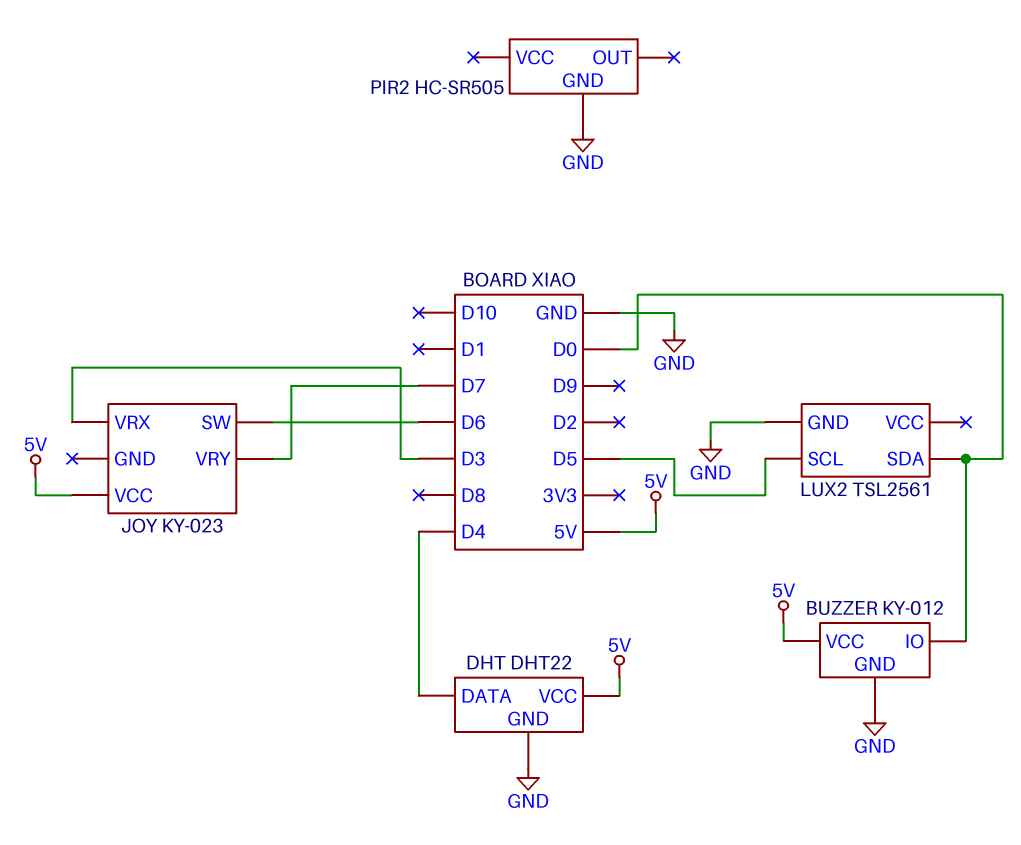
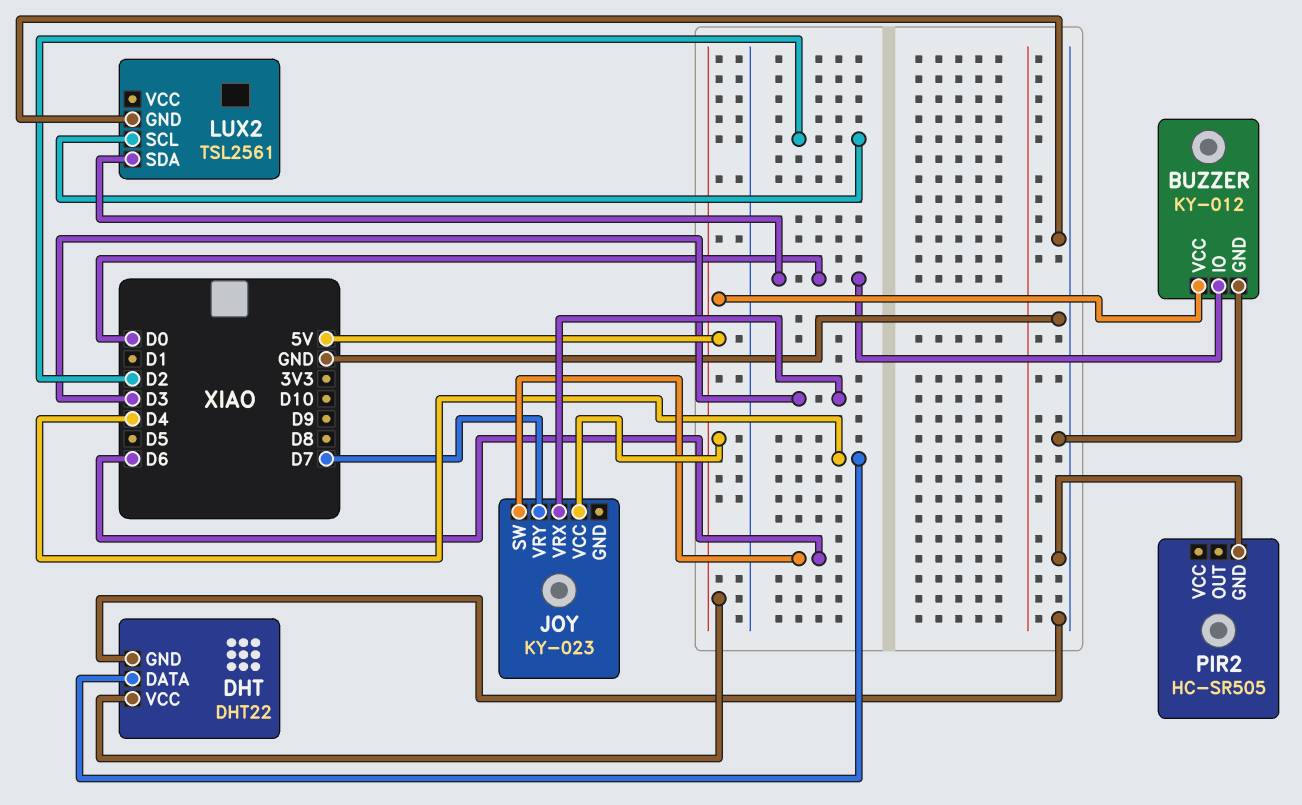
LUX2 pin SCL: D5 -> D2

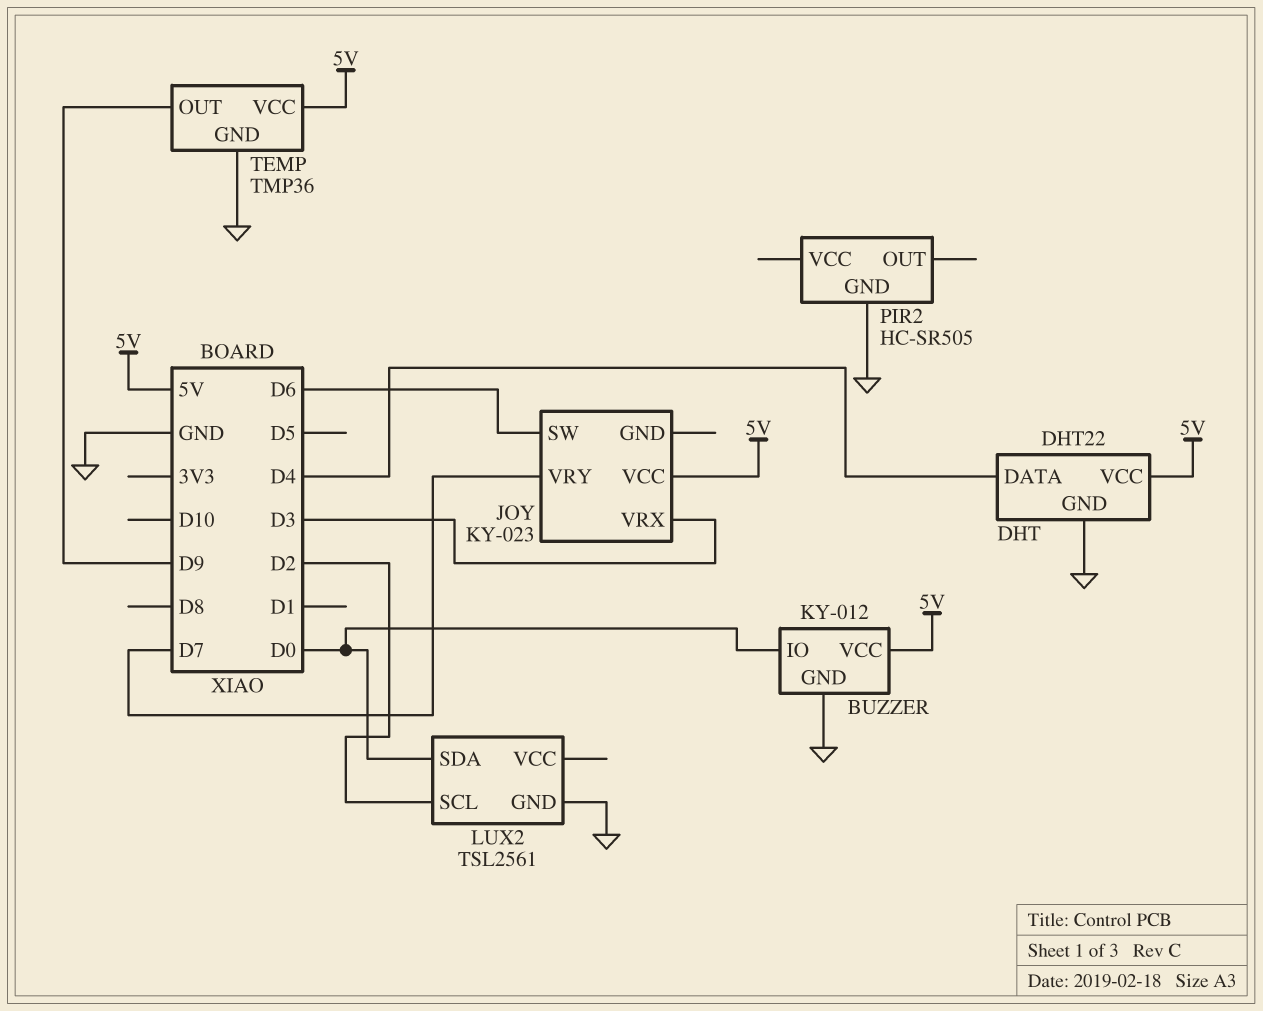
TEMP: none -> TMP36
TEMP pin GND: none -> GND
TEMP pin OUT: none -> D9
TEMP pin VCC: none -> 5V

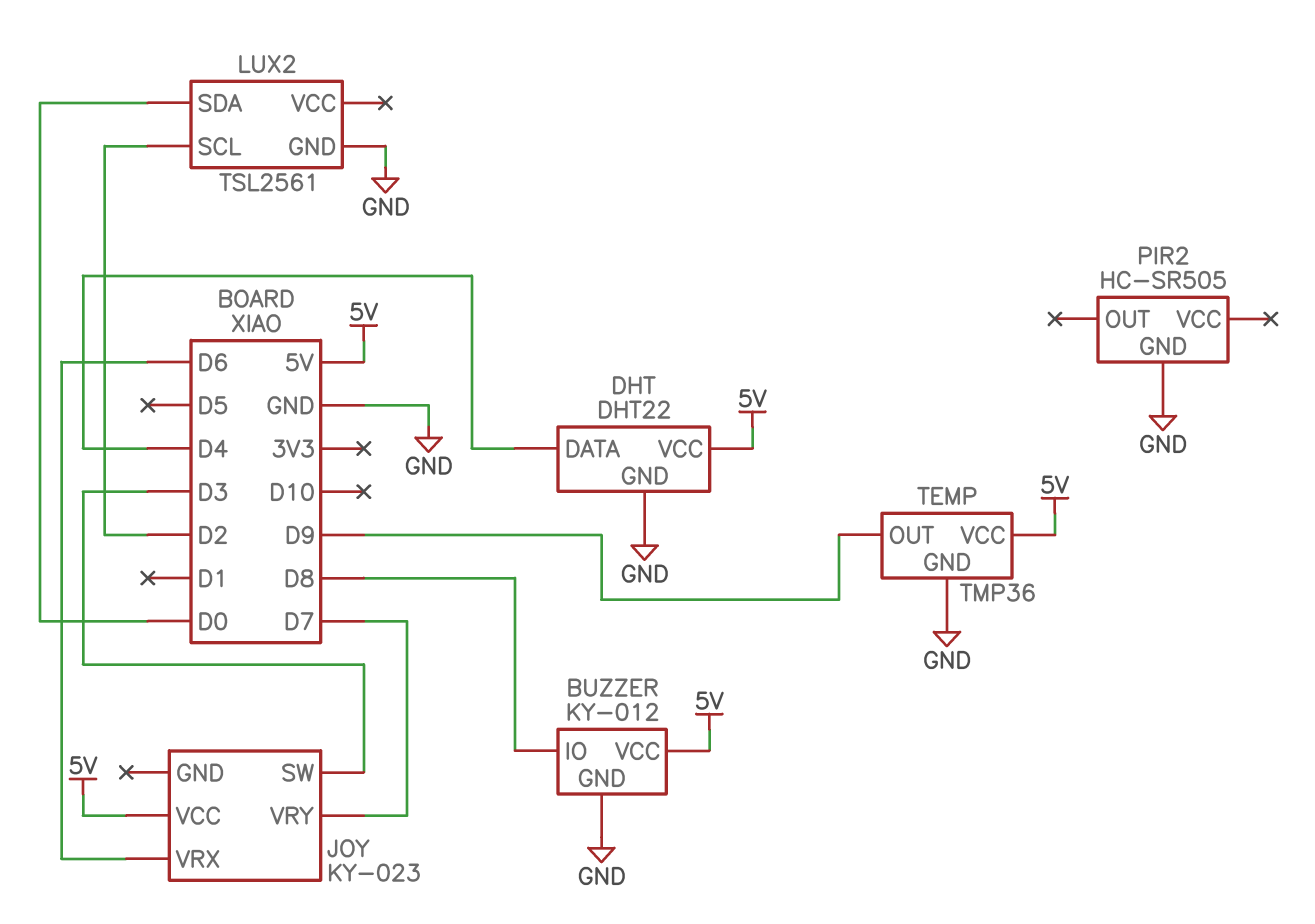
BUZZER pin IO: D0 -> D8
JOY pin SW: D6 -> D3
JOY pin VRX: D3 -> D6

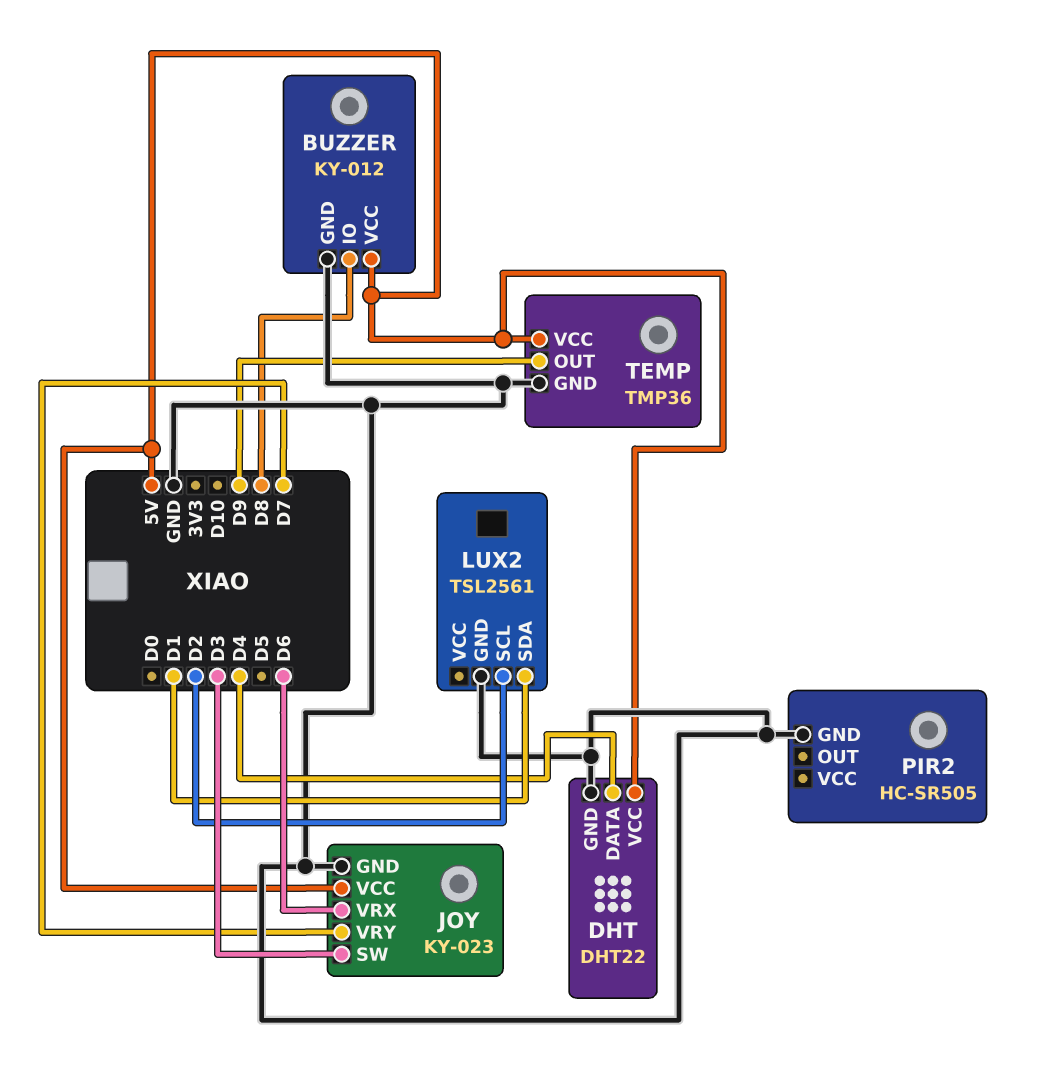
JOY pin GND: none -> GND
LUX2 pin SDA: D0 -> D1

